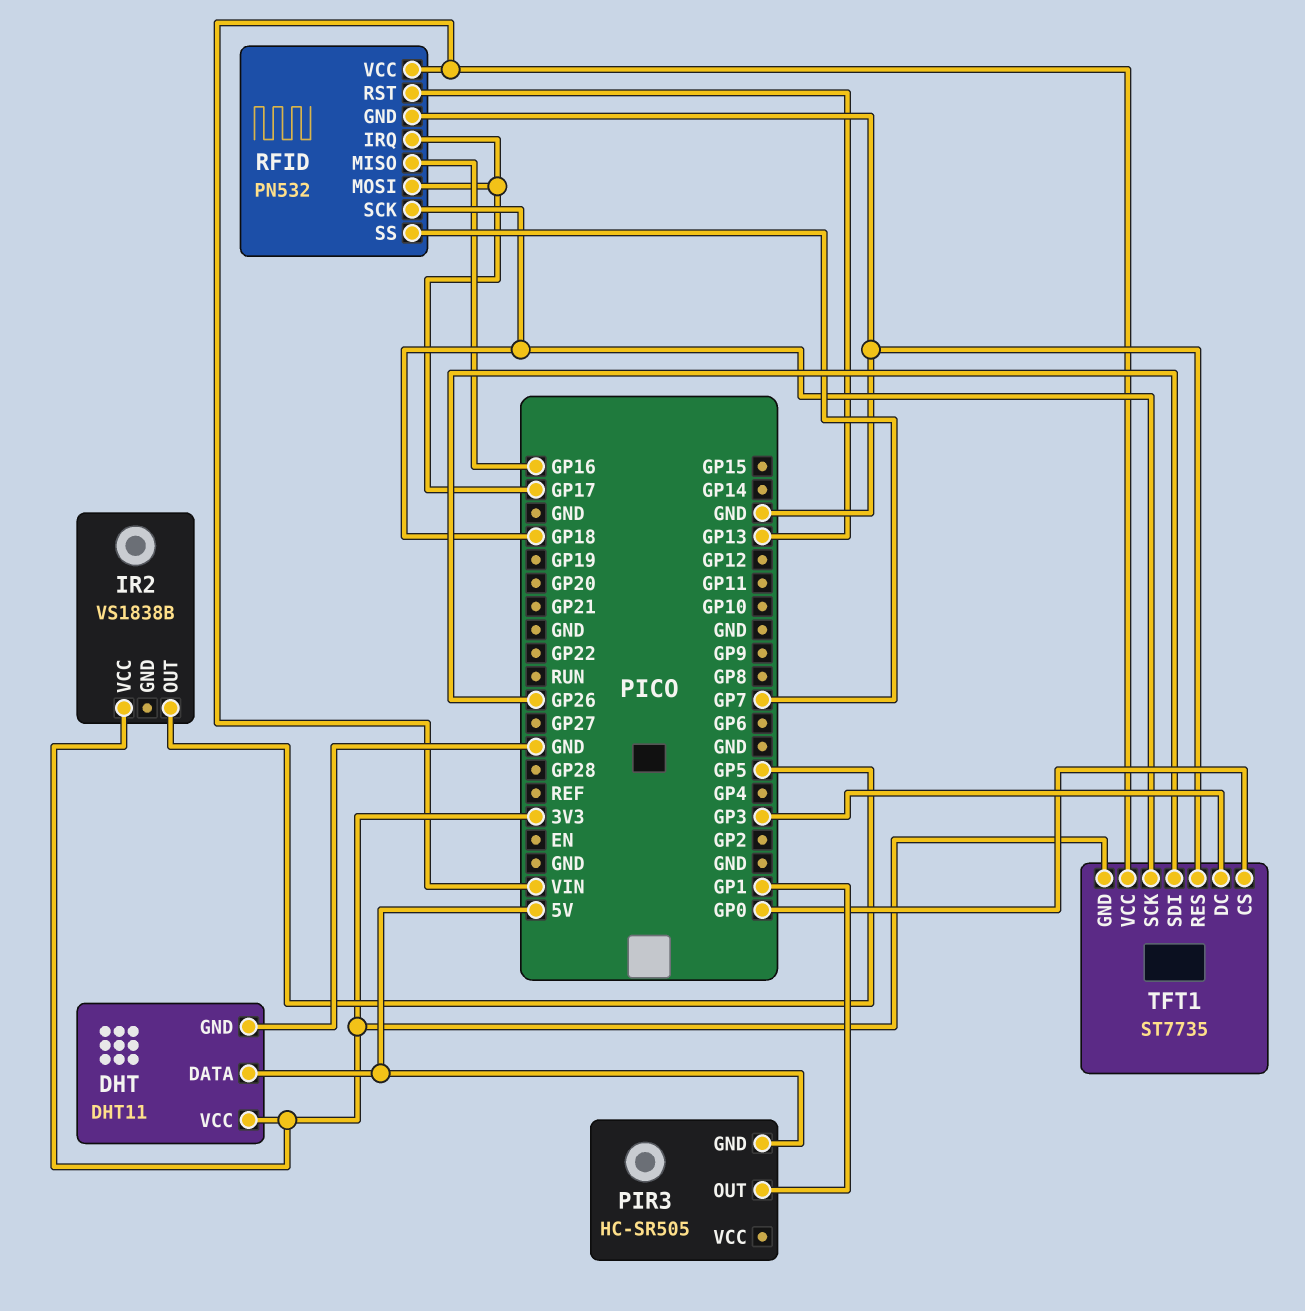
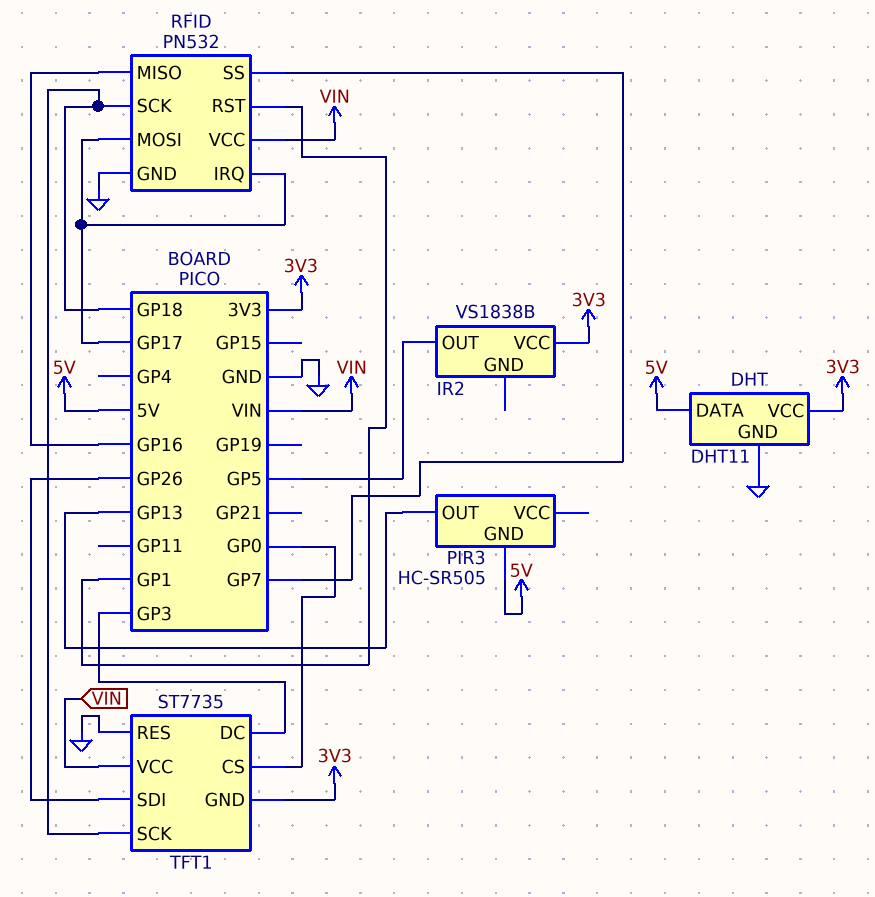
PIR3 pin OUT: GP1 -> GP13
RFID pin RST: GP13 -> GP1

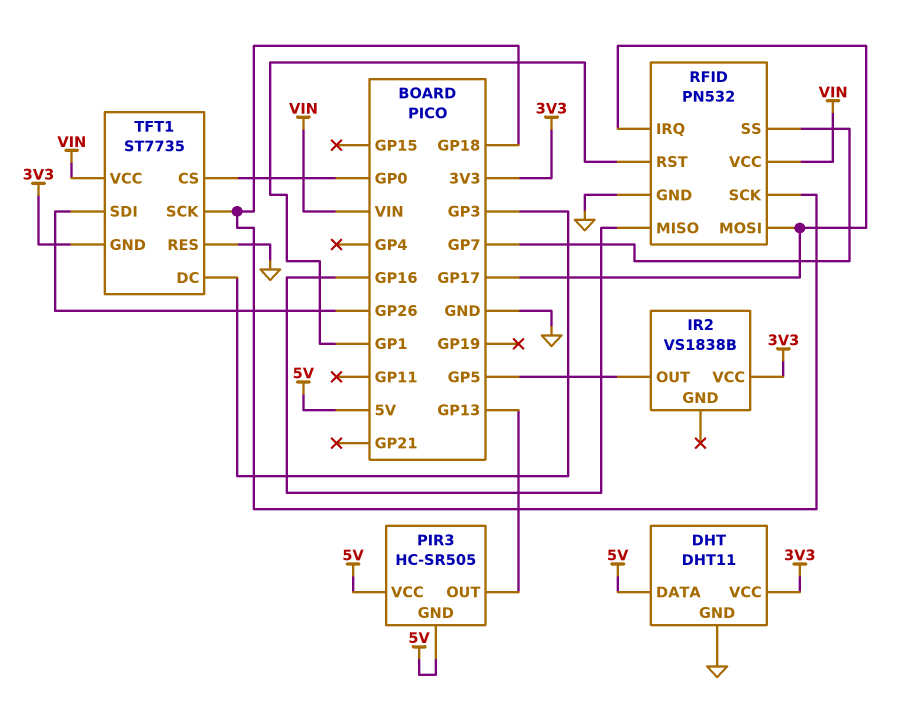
PIR3 pin VCC: none -> 5V

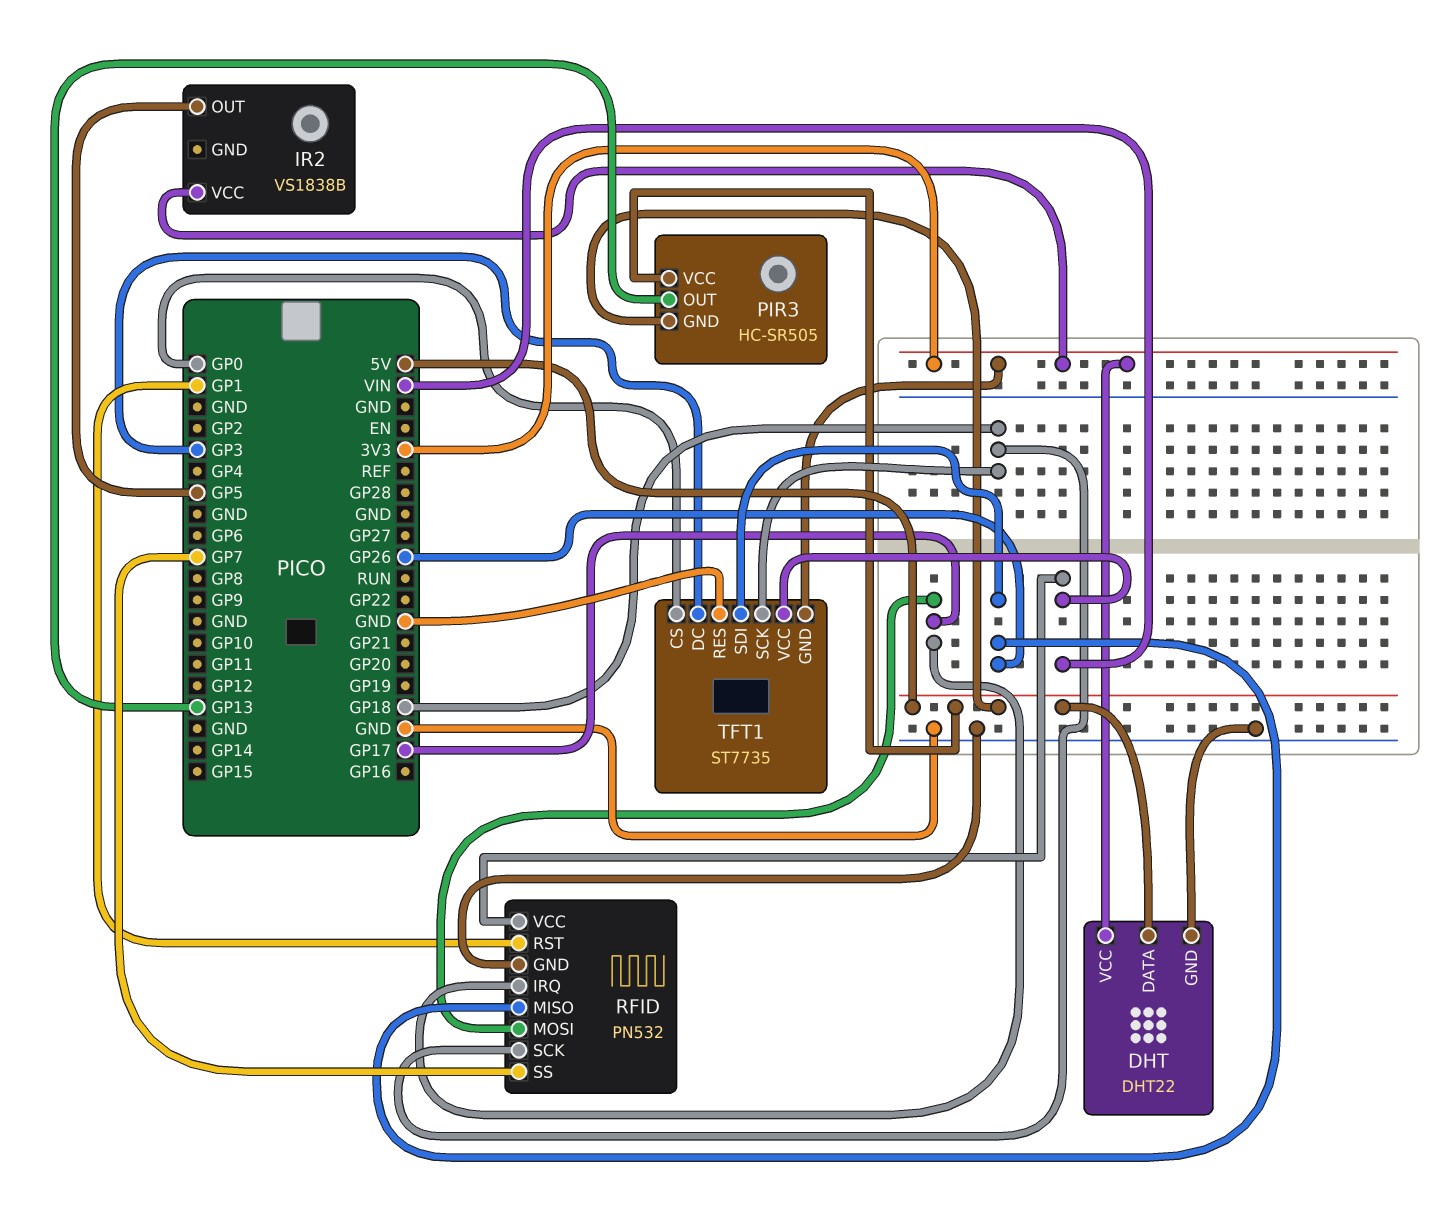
DHT: DHT11 -> DHT22
RFID pin MISO: GP16 -> GP26

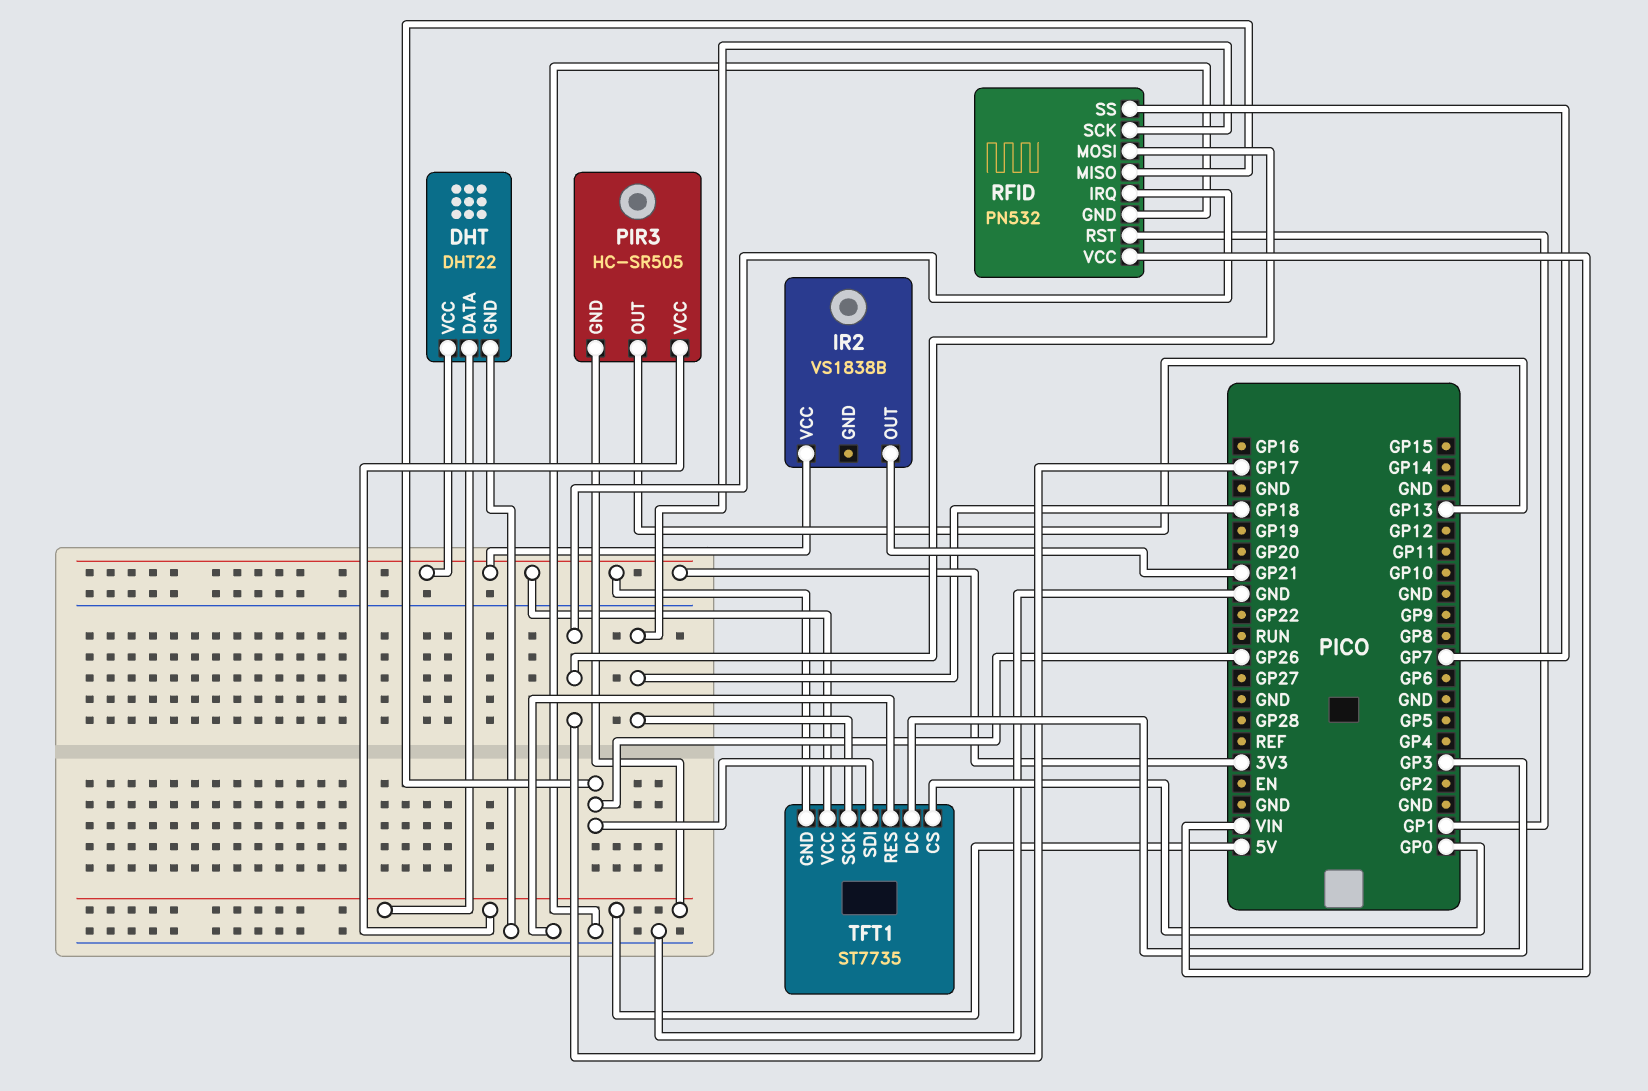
IR2 pin OUT: GP5 -> GP21
TFT1 pin VCC: VIN -> 3V3

